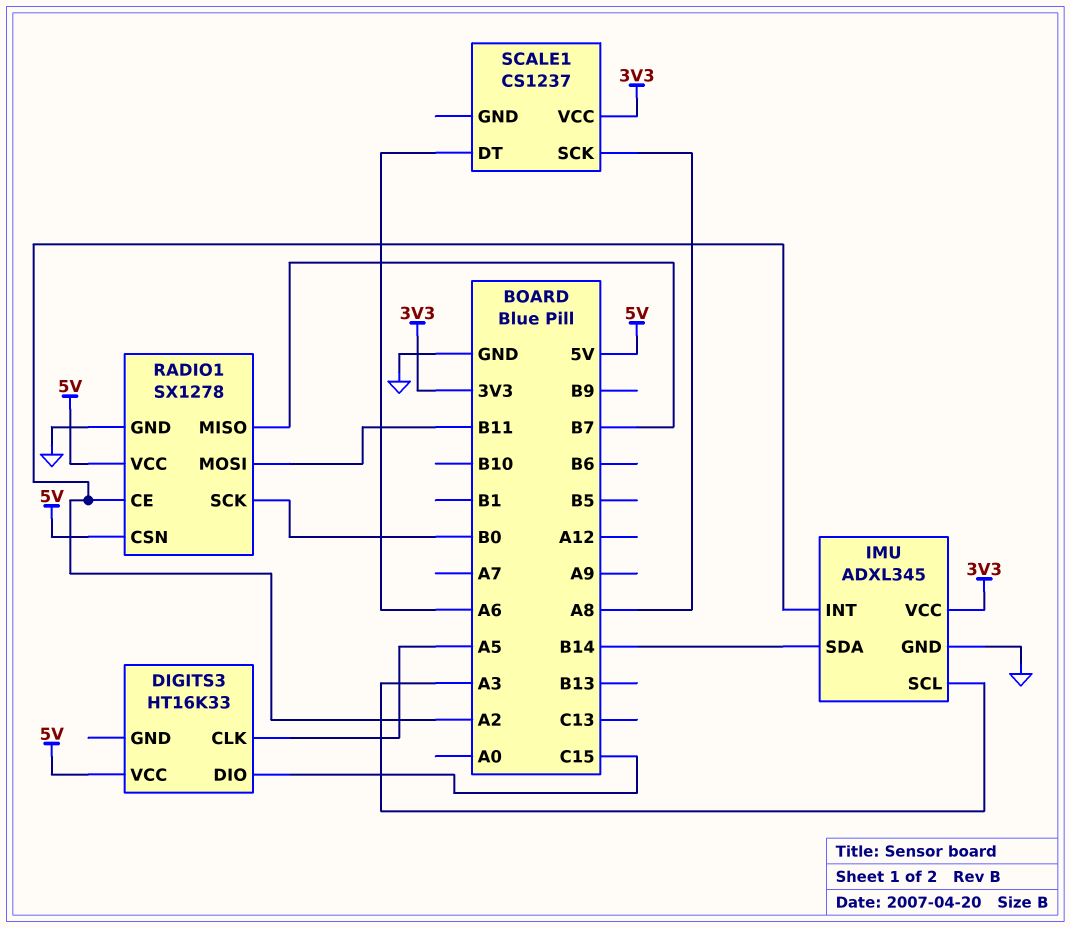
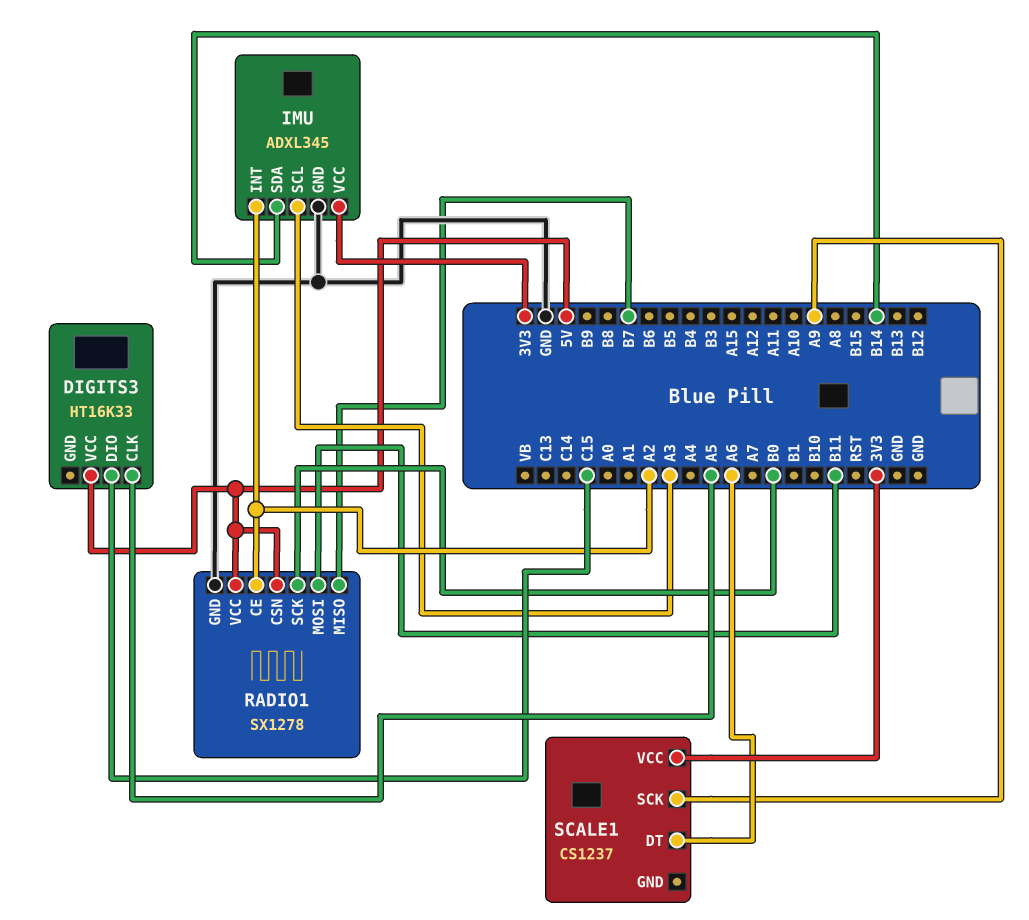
SCALE1 pin SCK: A8 -> A9

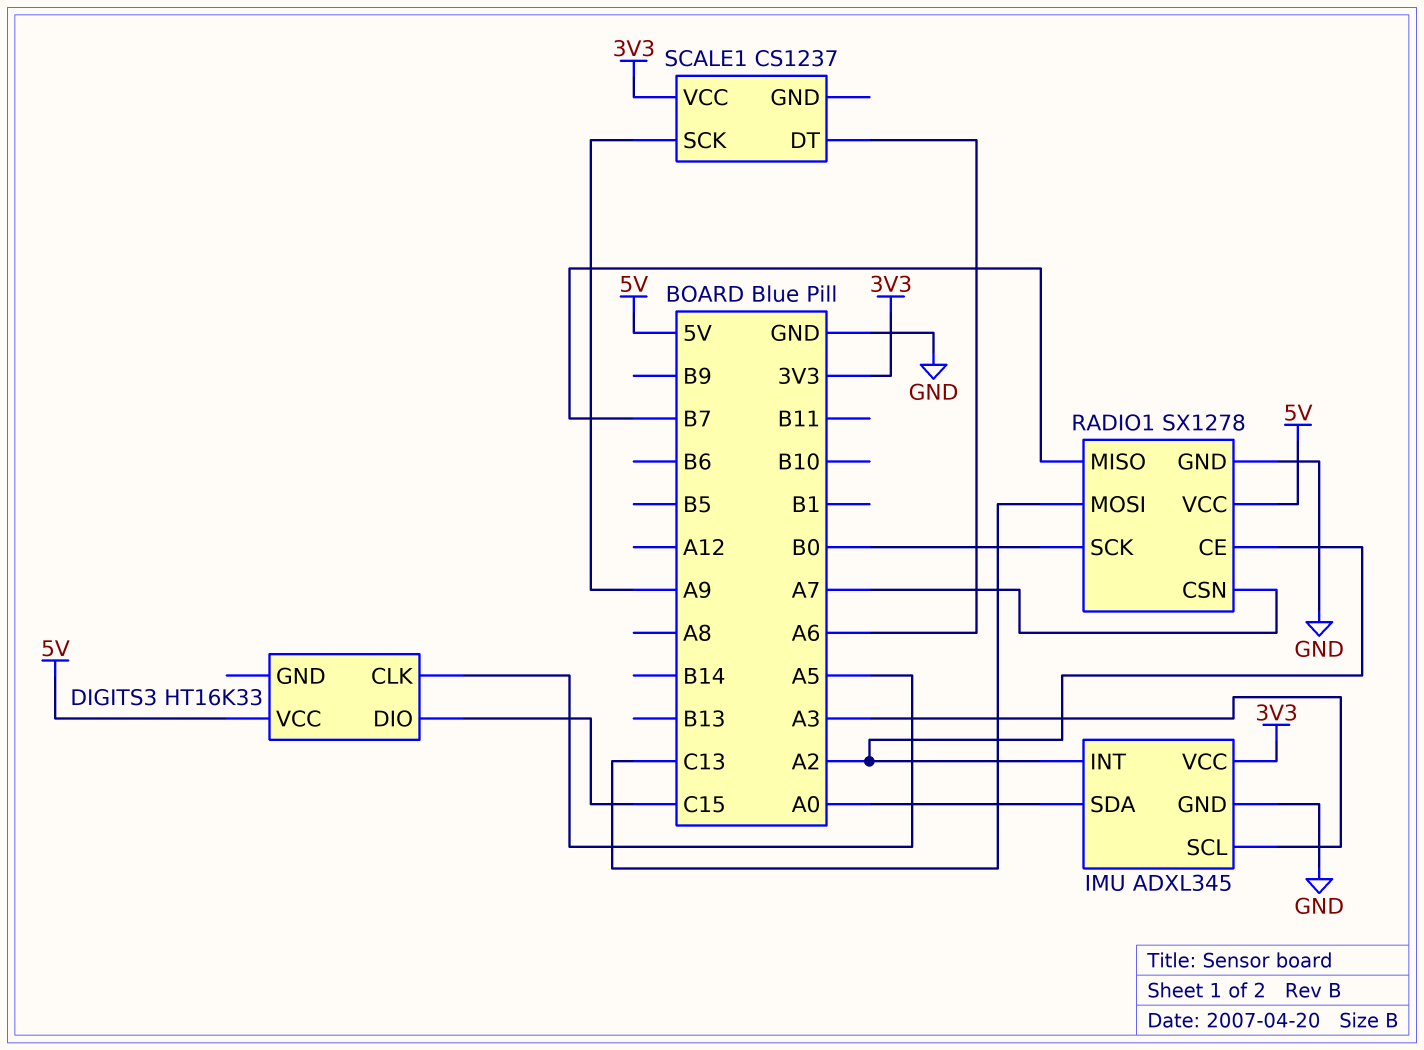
IMU pin SDA: B14 -> A0
RADIO1 pin CSN: 5V -> A7
RADIO1 pin MOSI: B11 -> C13

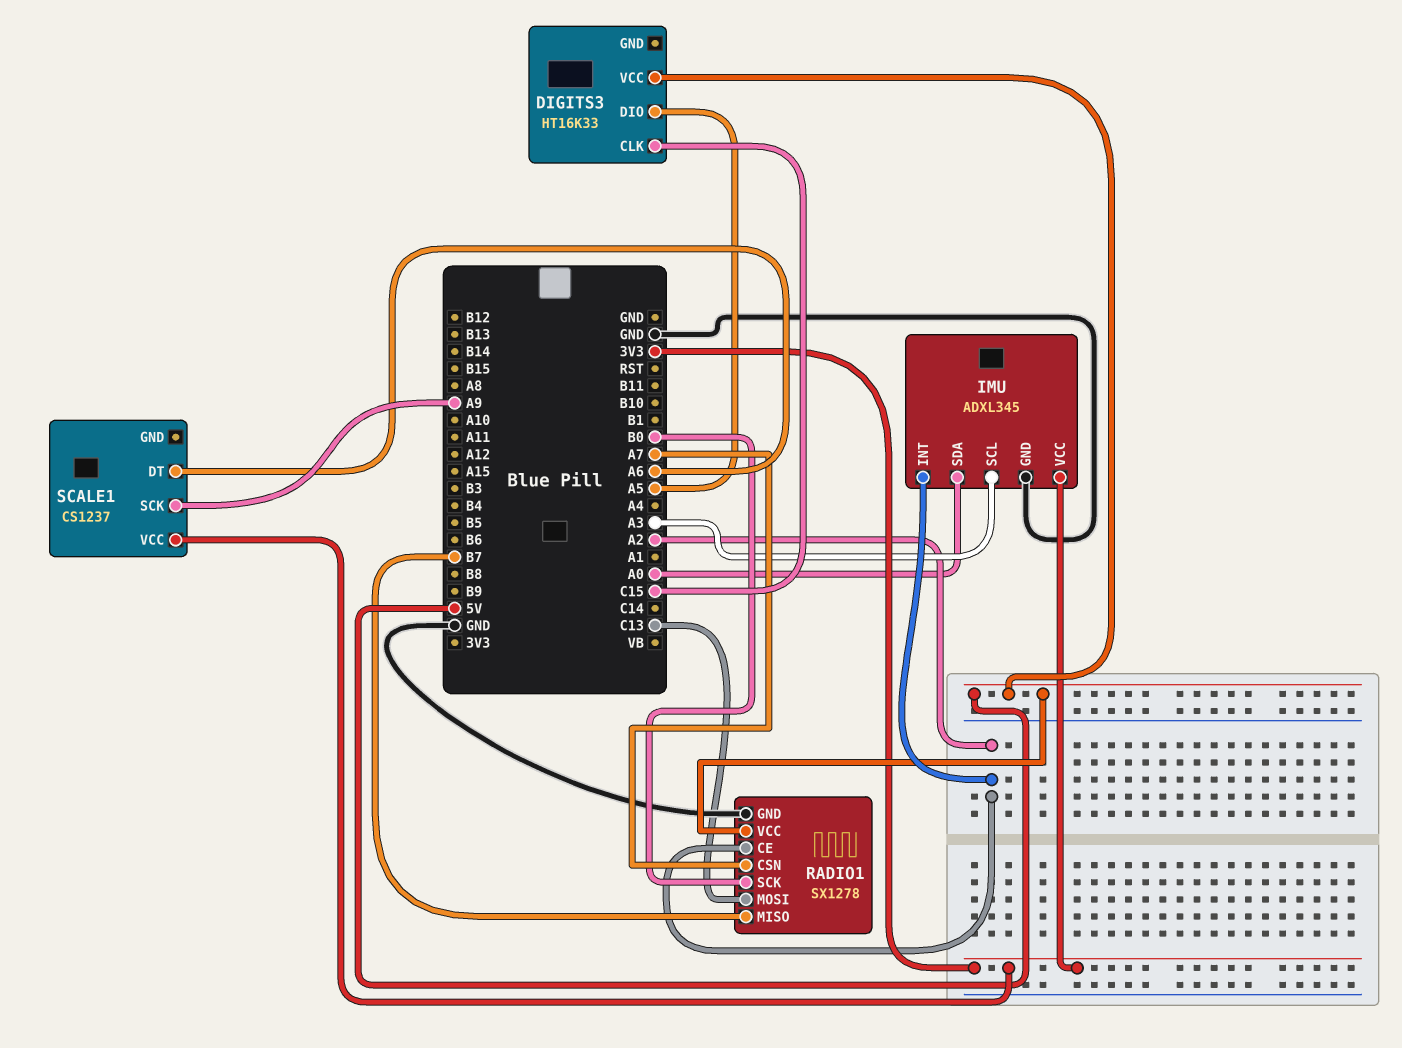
DIGITS3 pin CLK: A5 -> C15
DIGITS3 pin DIO: C15 -> A5

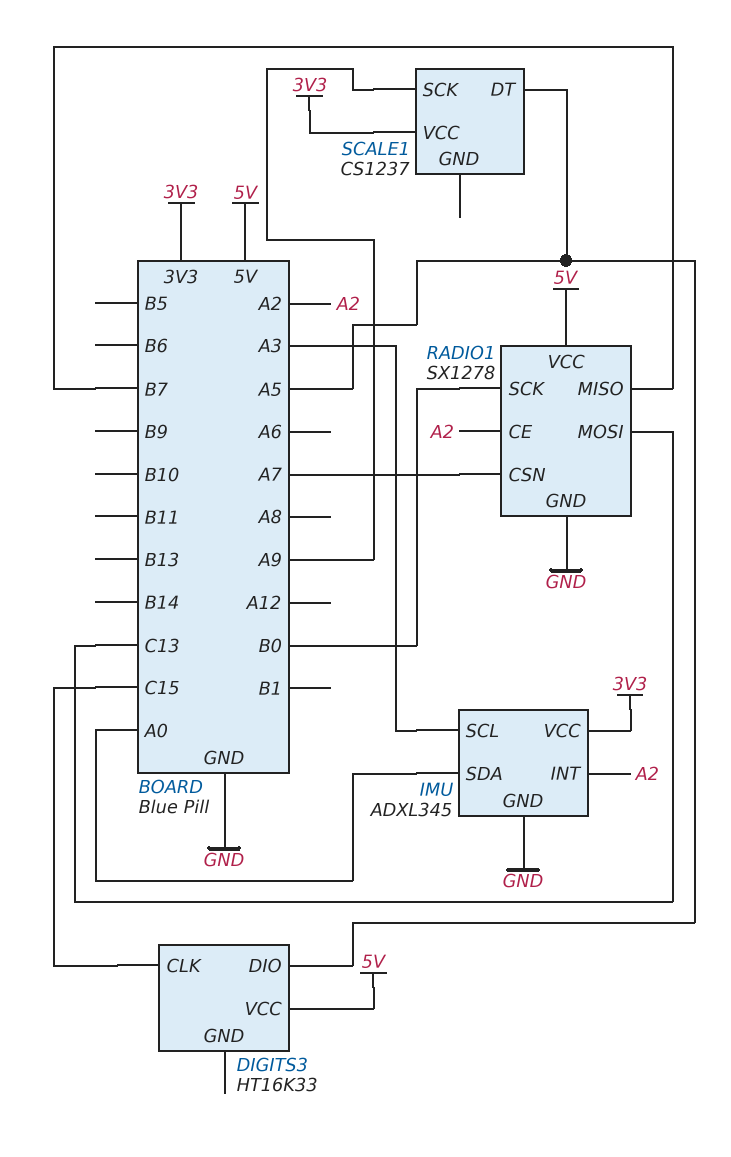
SCALE1 pin DT: A6 -> A5

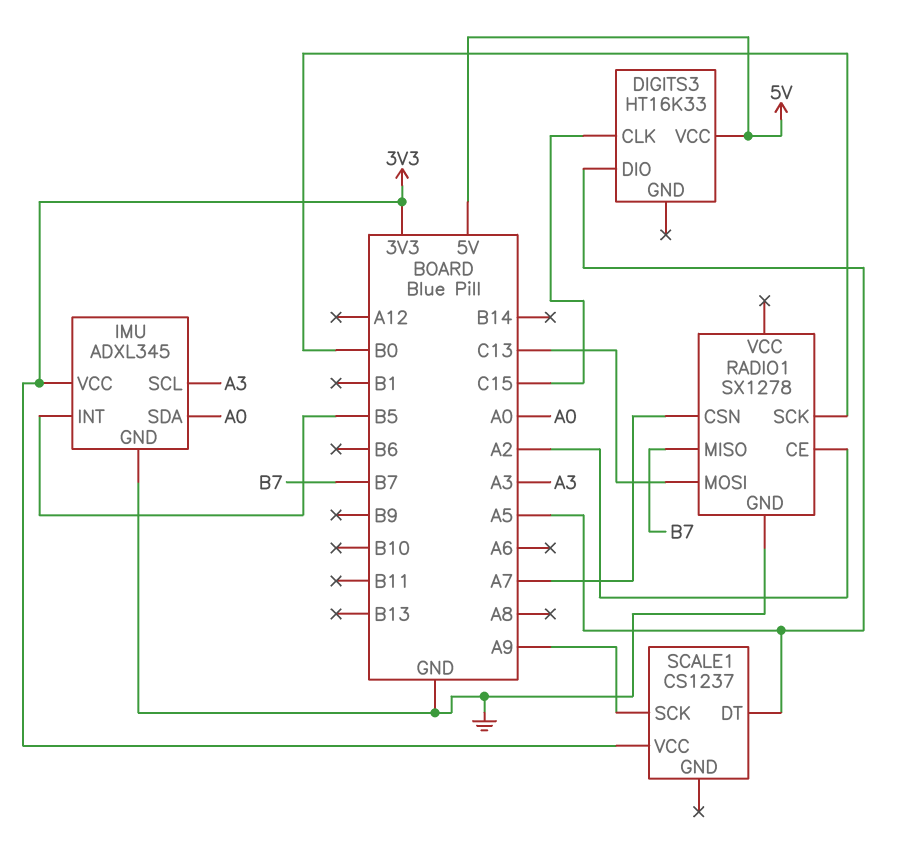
IMU pin INT: A2 -> B5
RADIO1 pin VCC: 5V -> none

